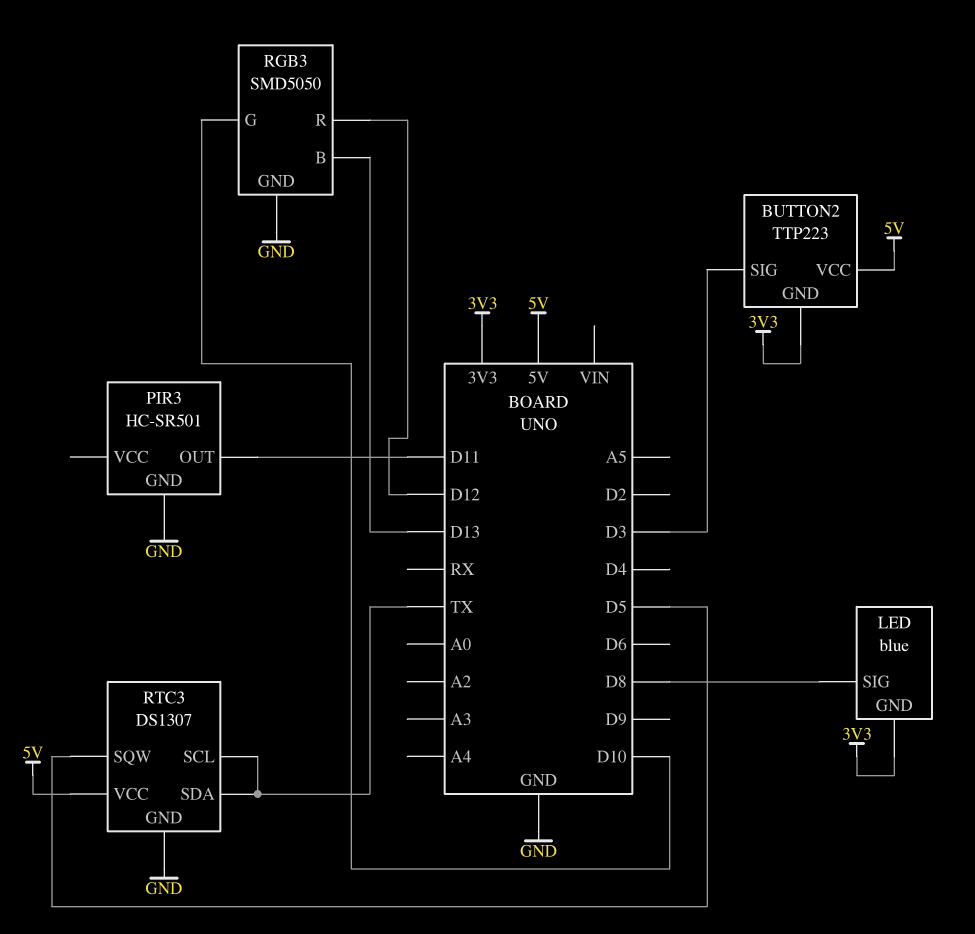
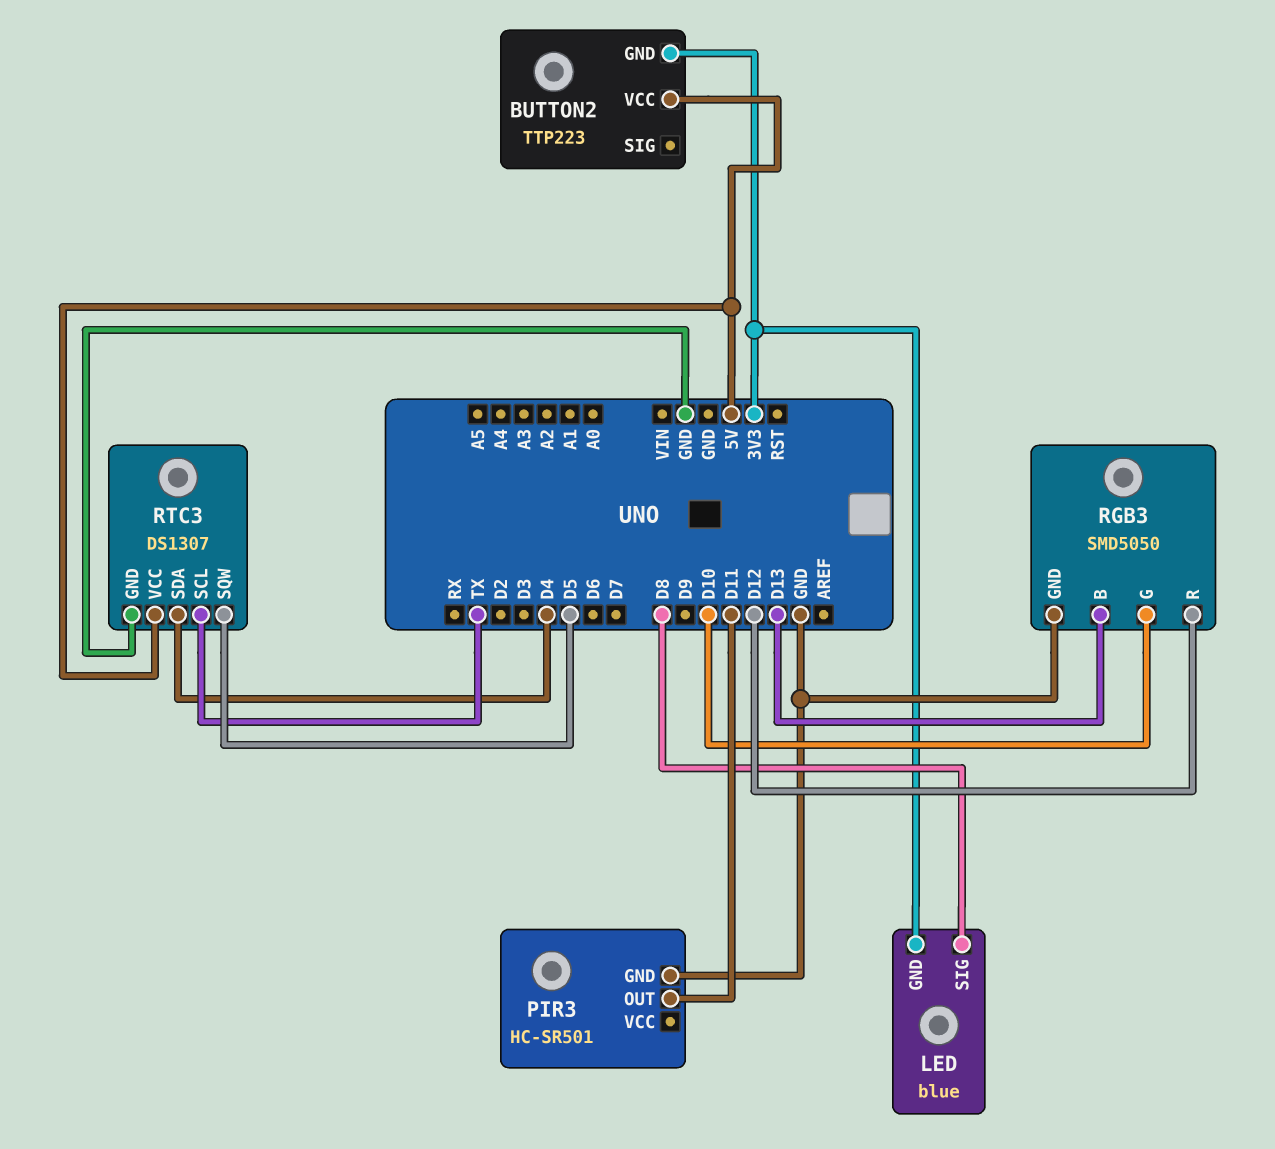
BUTTON2 pin SIG: D3 -> none
RTC3 pin SDA: TX -> D4

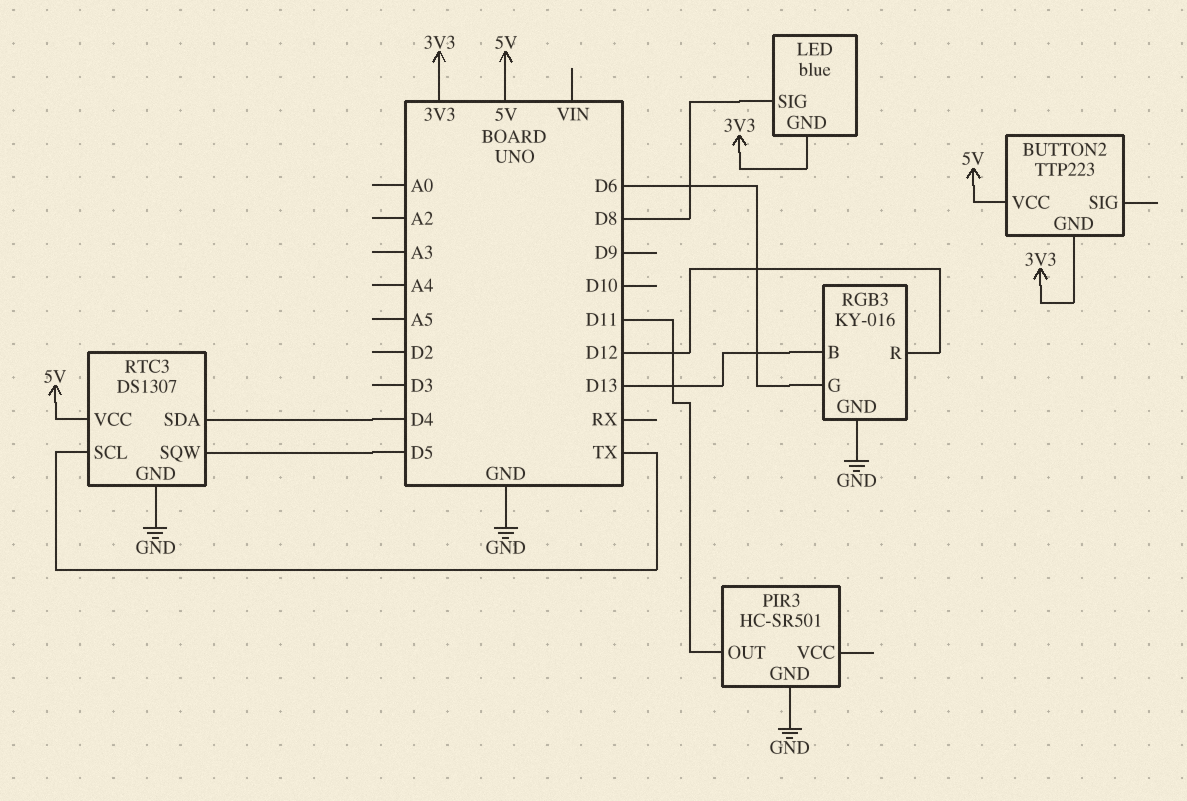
RGB3: SMD5050 -> KY-016
RGB3 pin G: D10 -> D6

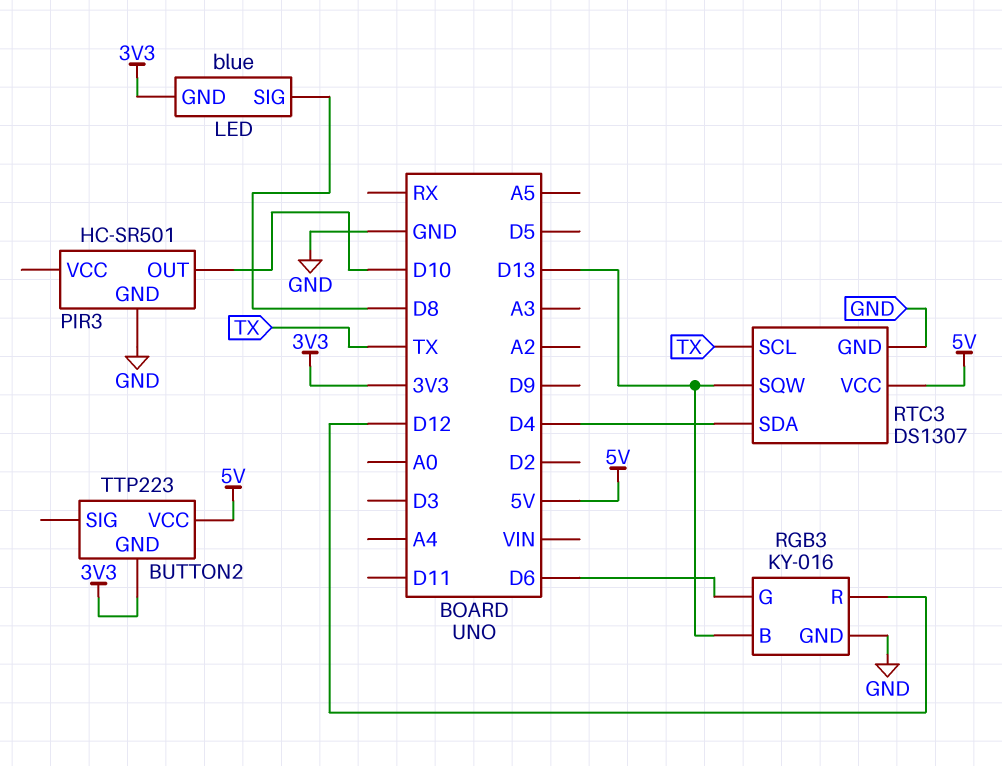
PIR3 pin OUT: D11 -> D10
RTC3 pin SQW: D5 -> D13

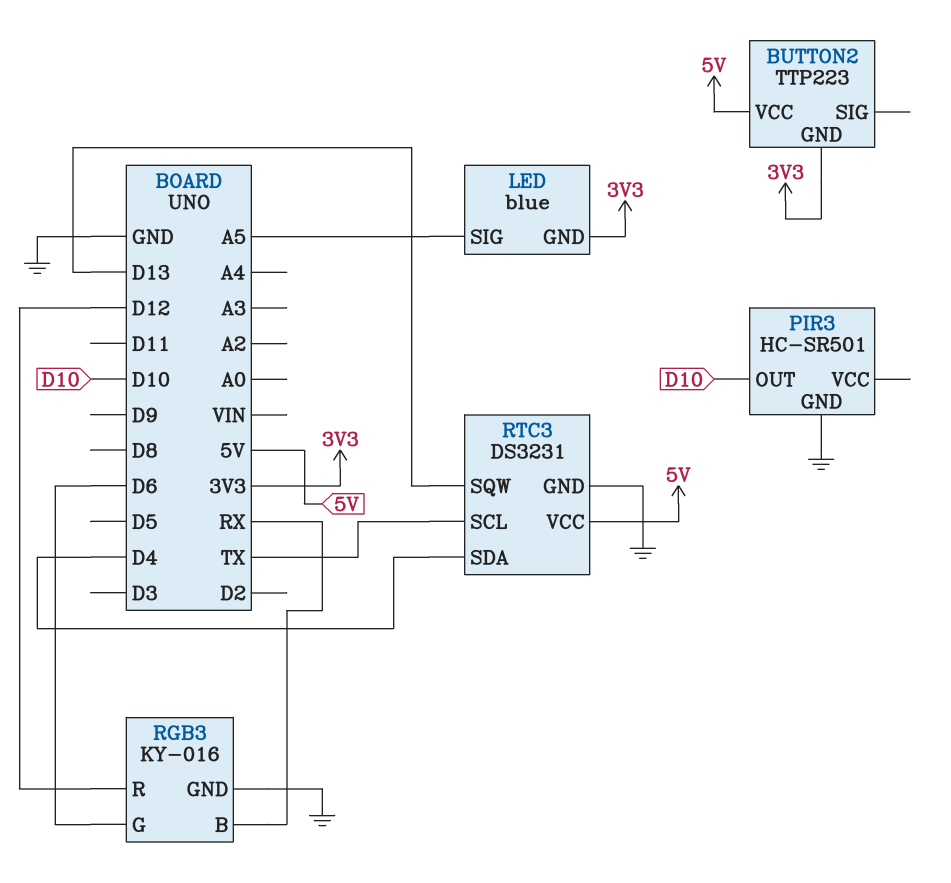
LED pin SIG: D8 -> A5
RGB3 pin B: D13 -> RX
RTC3: DS1307 -> DS3231

